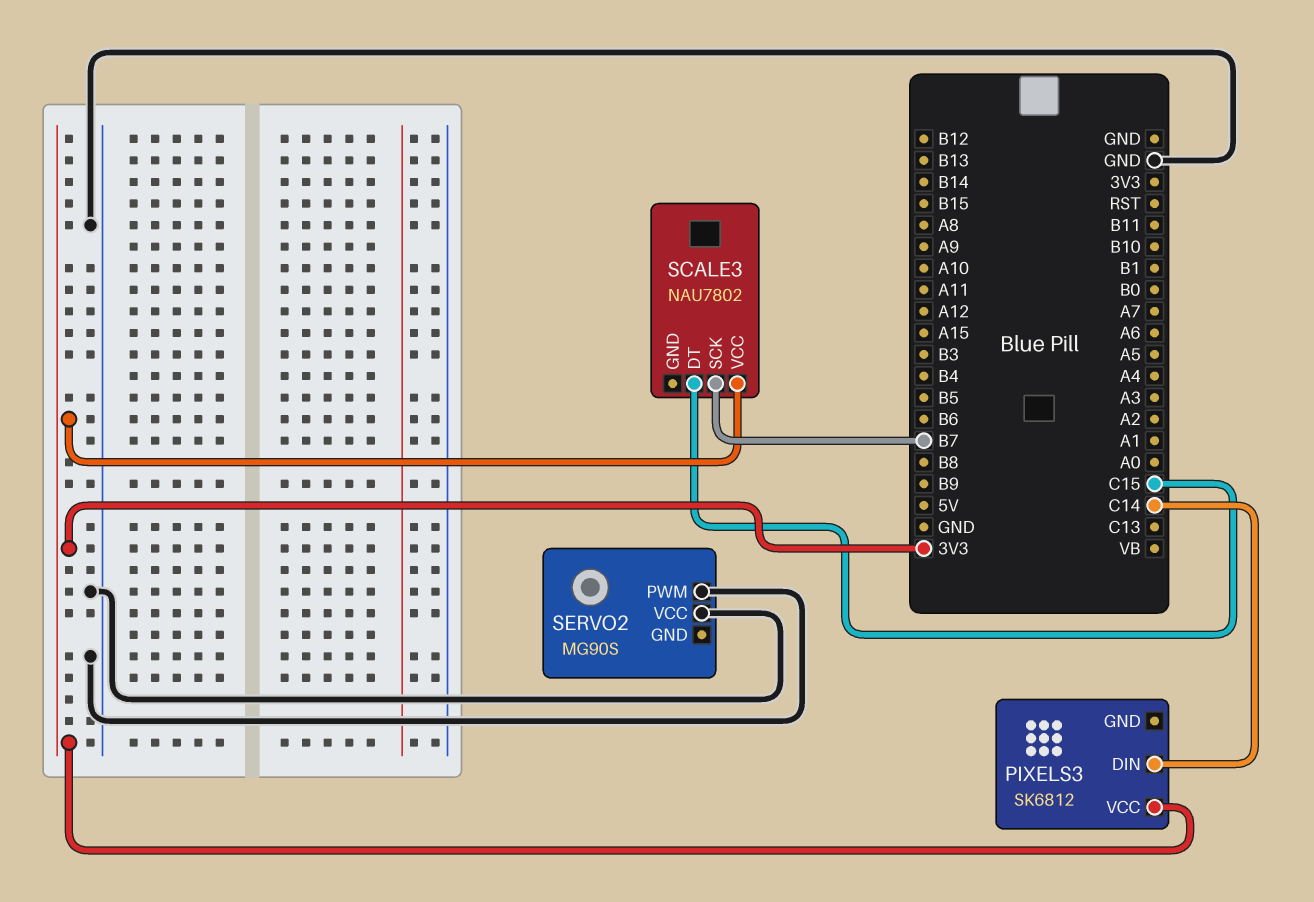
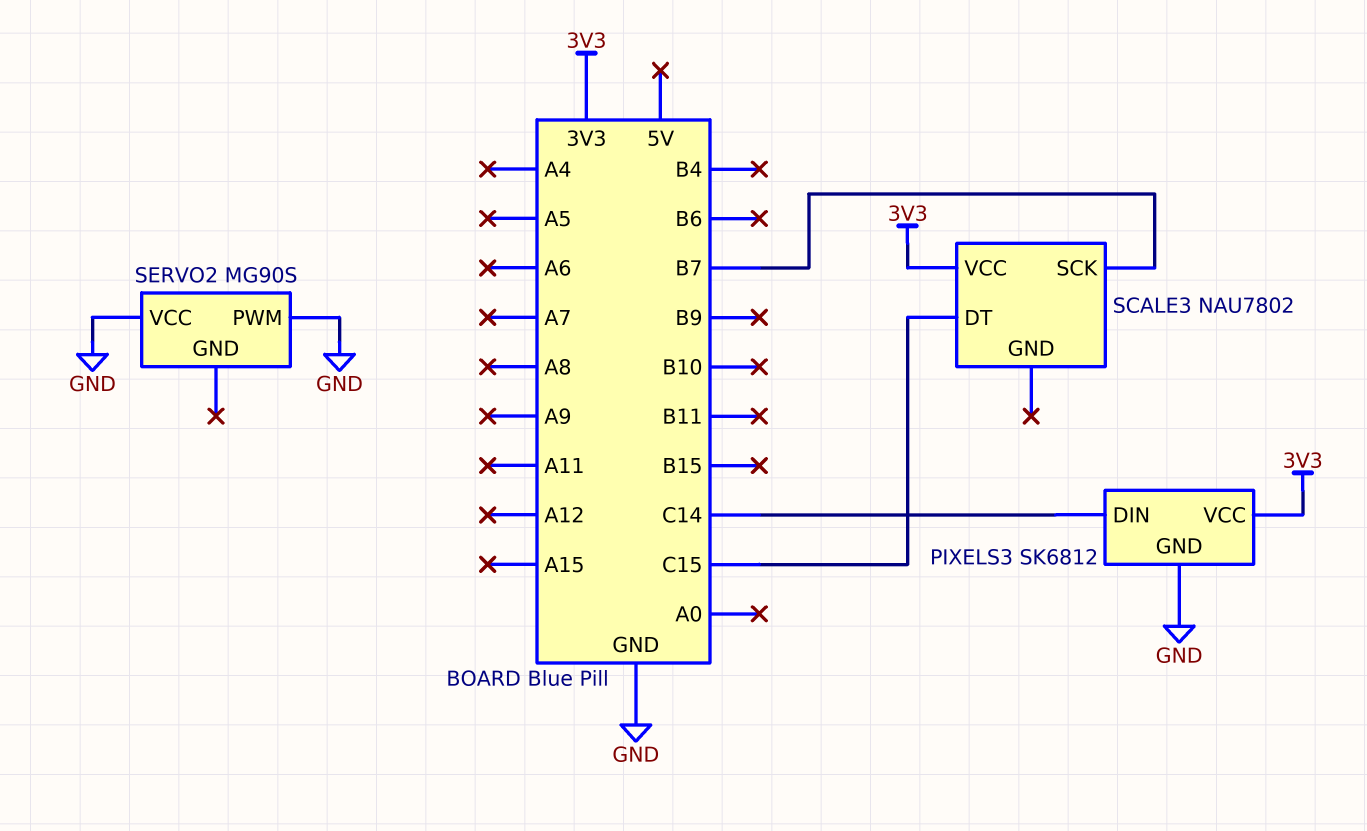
PIXELS3 pin GND: none -> GND

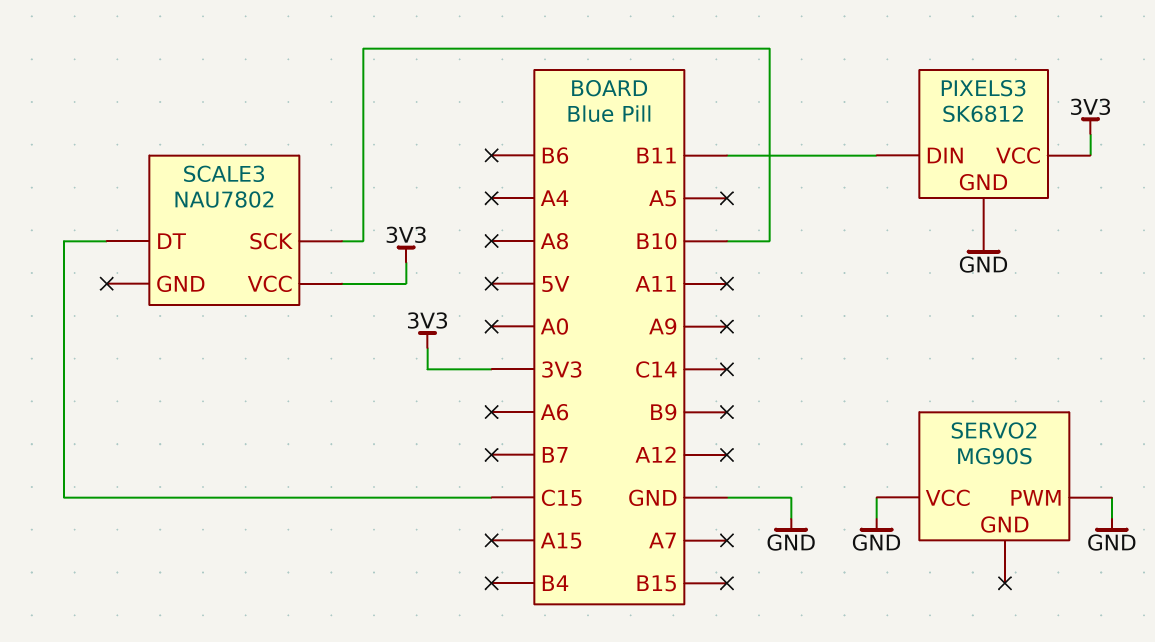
PIXELS3 pin DIN: C14 -> B11
SCALE3 pin SCK: B7 -> B10

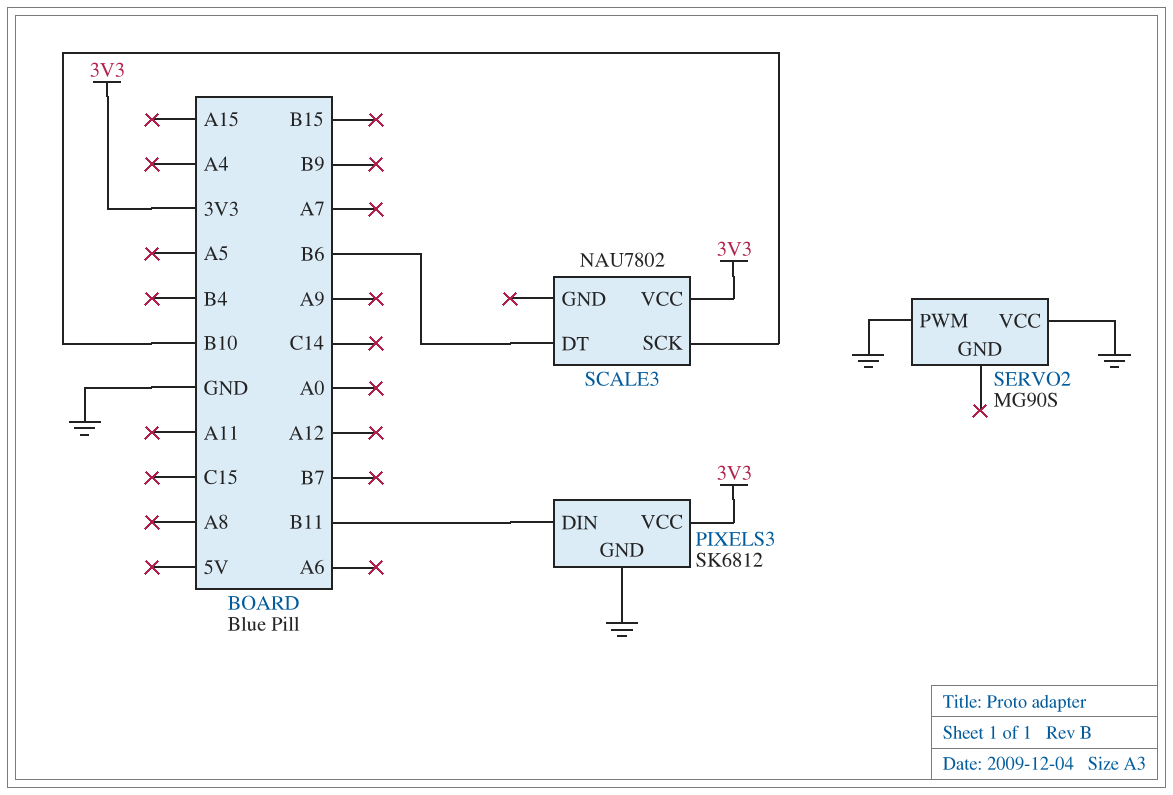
SCALE3 pin DT: C15 -> B6

